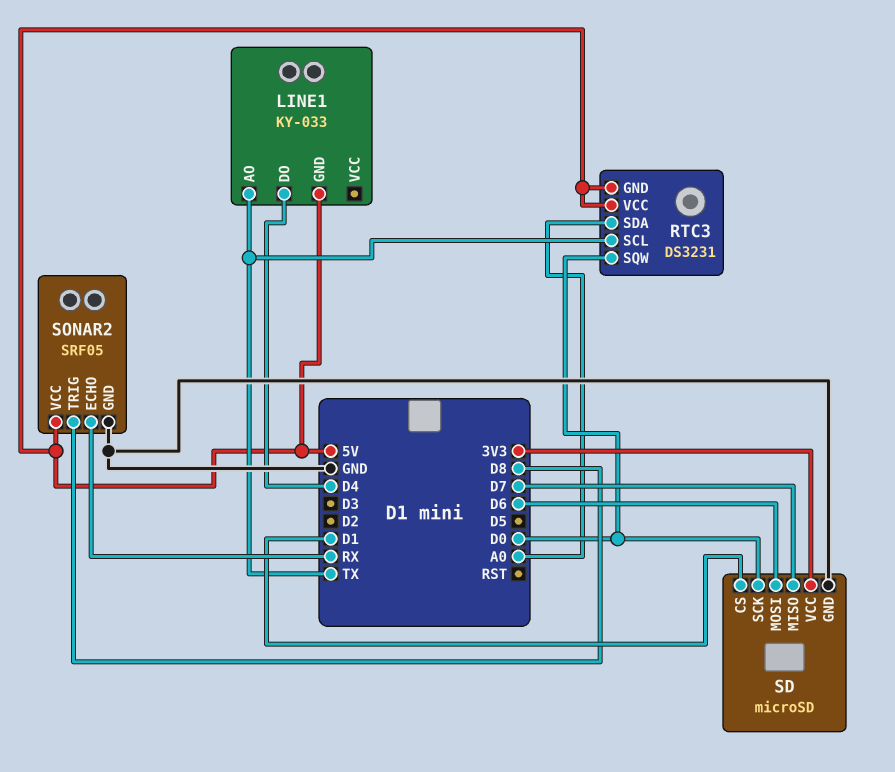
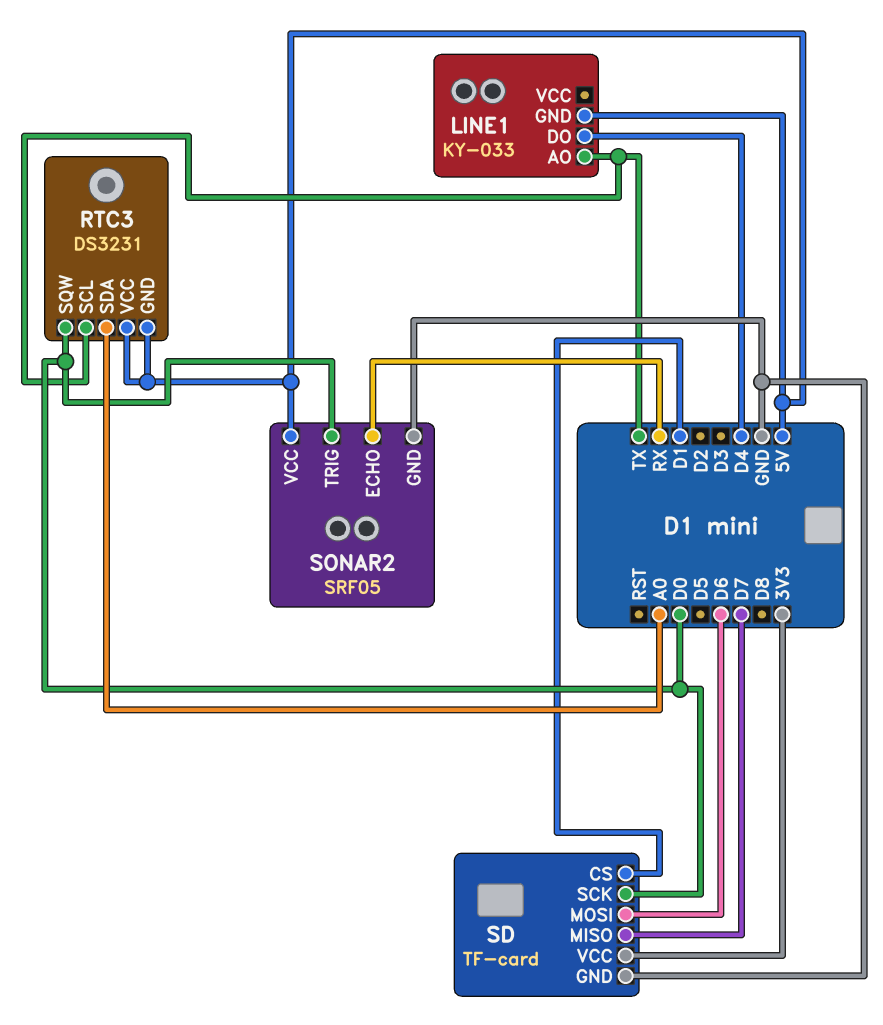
SD: microSD -> TF-card
SONAR2 pin TRIG: D8 -> D0

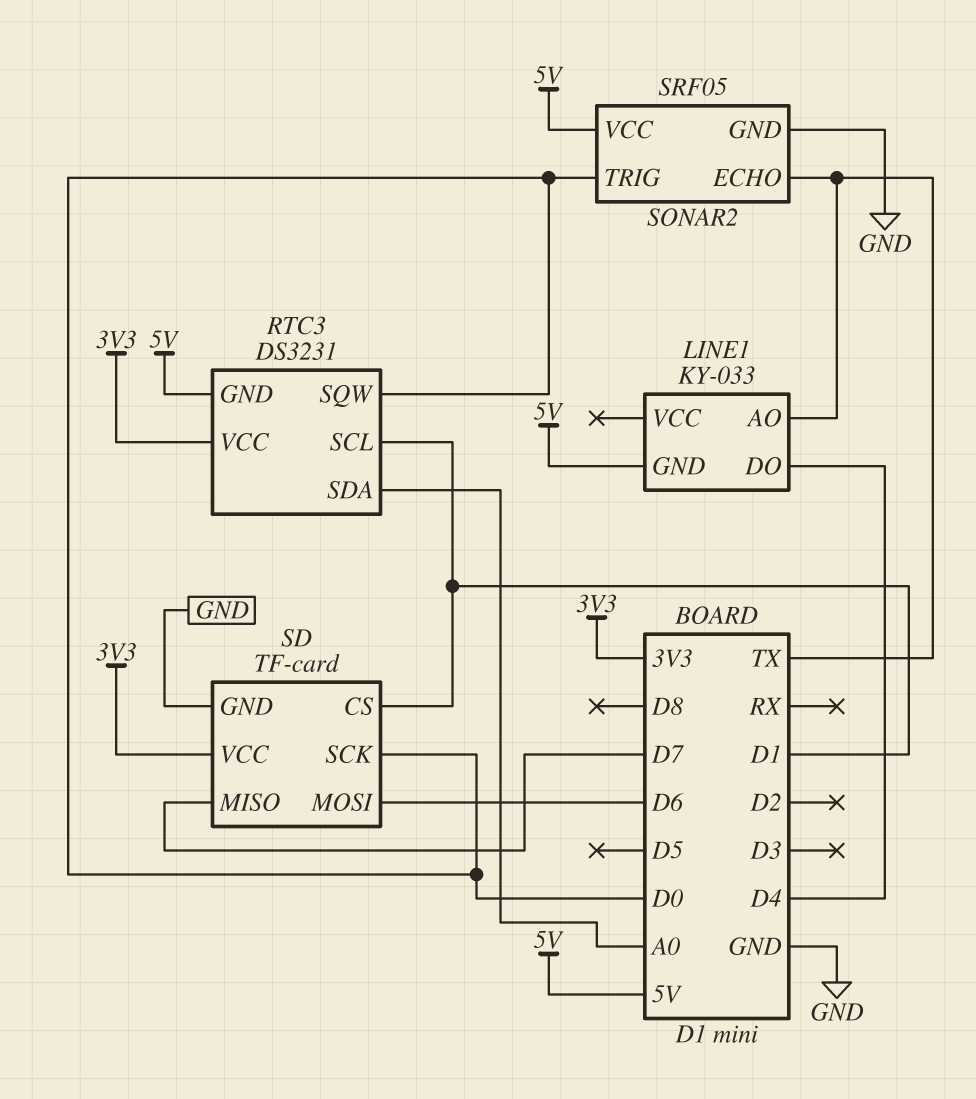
RTC3 pin SCL: TX -> D1
RTC3 pin VCC: 5V -> 3V3
SONAR2 pin ECHO: RX -> TX

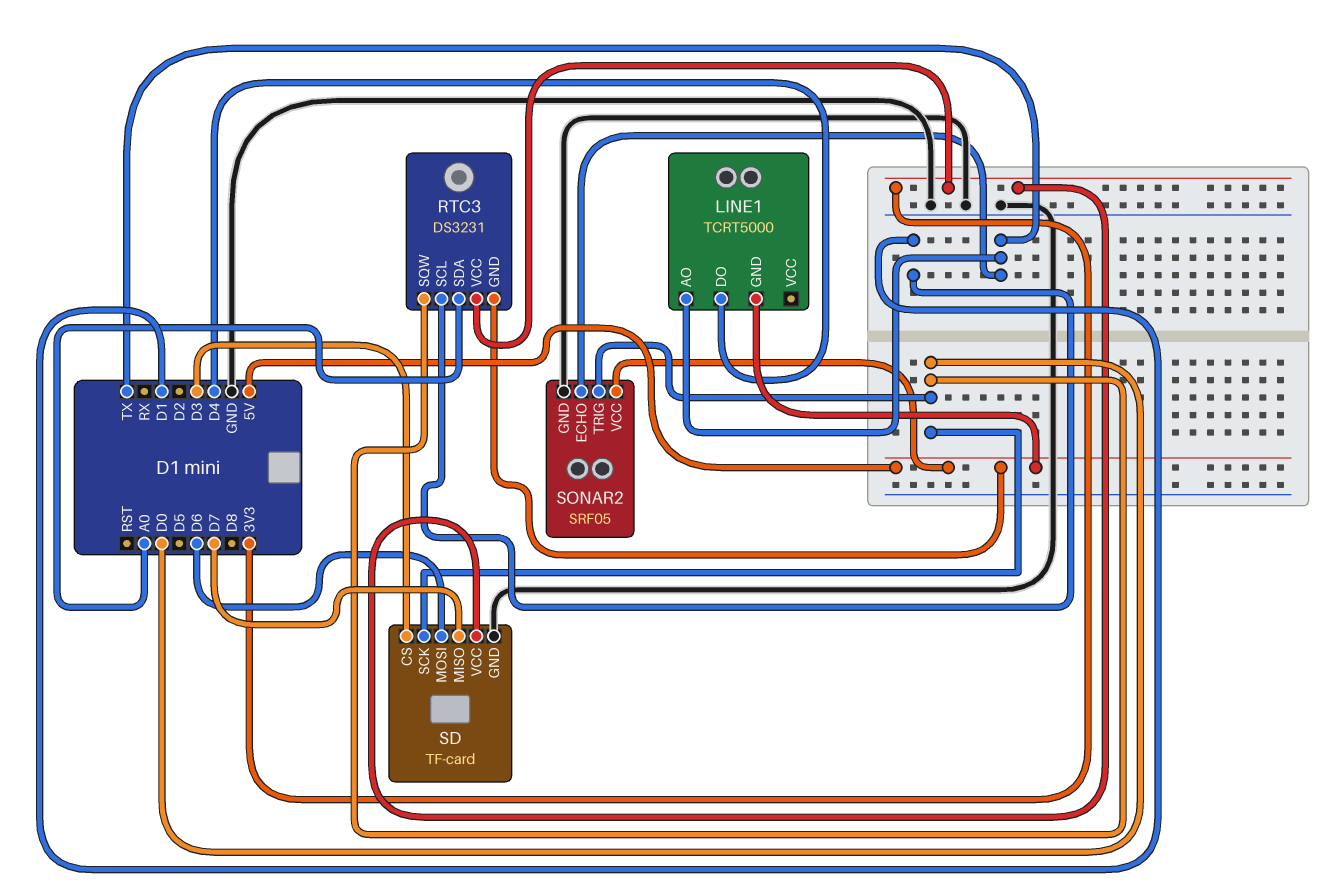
LINE1: KY-033 -> TCRT5000
SD pin CS: D1 -> D3

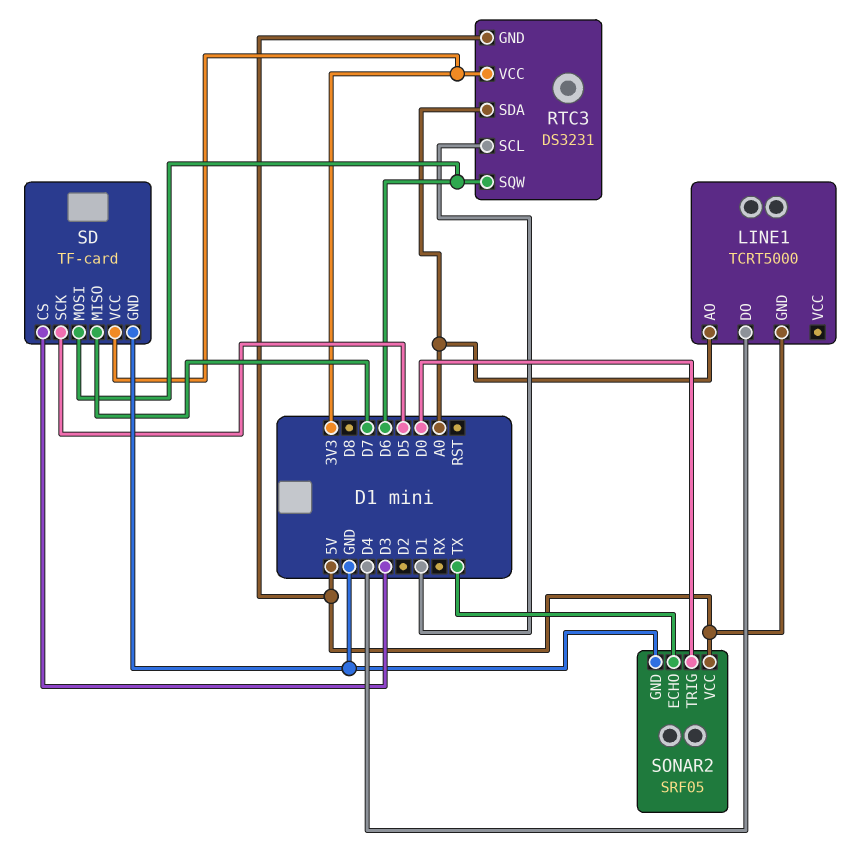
LINE1 pin AO: TX -> A0
RTC3 pin SQW: D0 -> D6
SD pin SCK: D0 -> D5

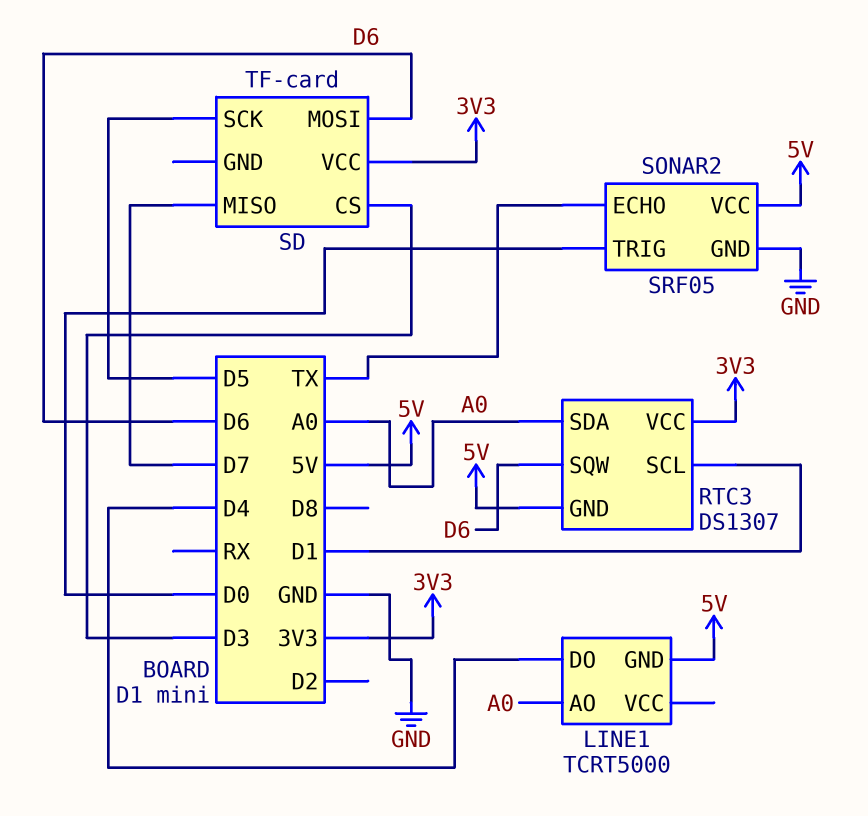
RTC3: DS3231 -> DS1307
SD pin GND: GND -> none

